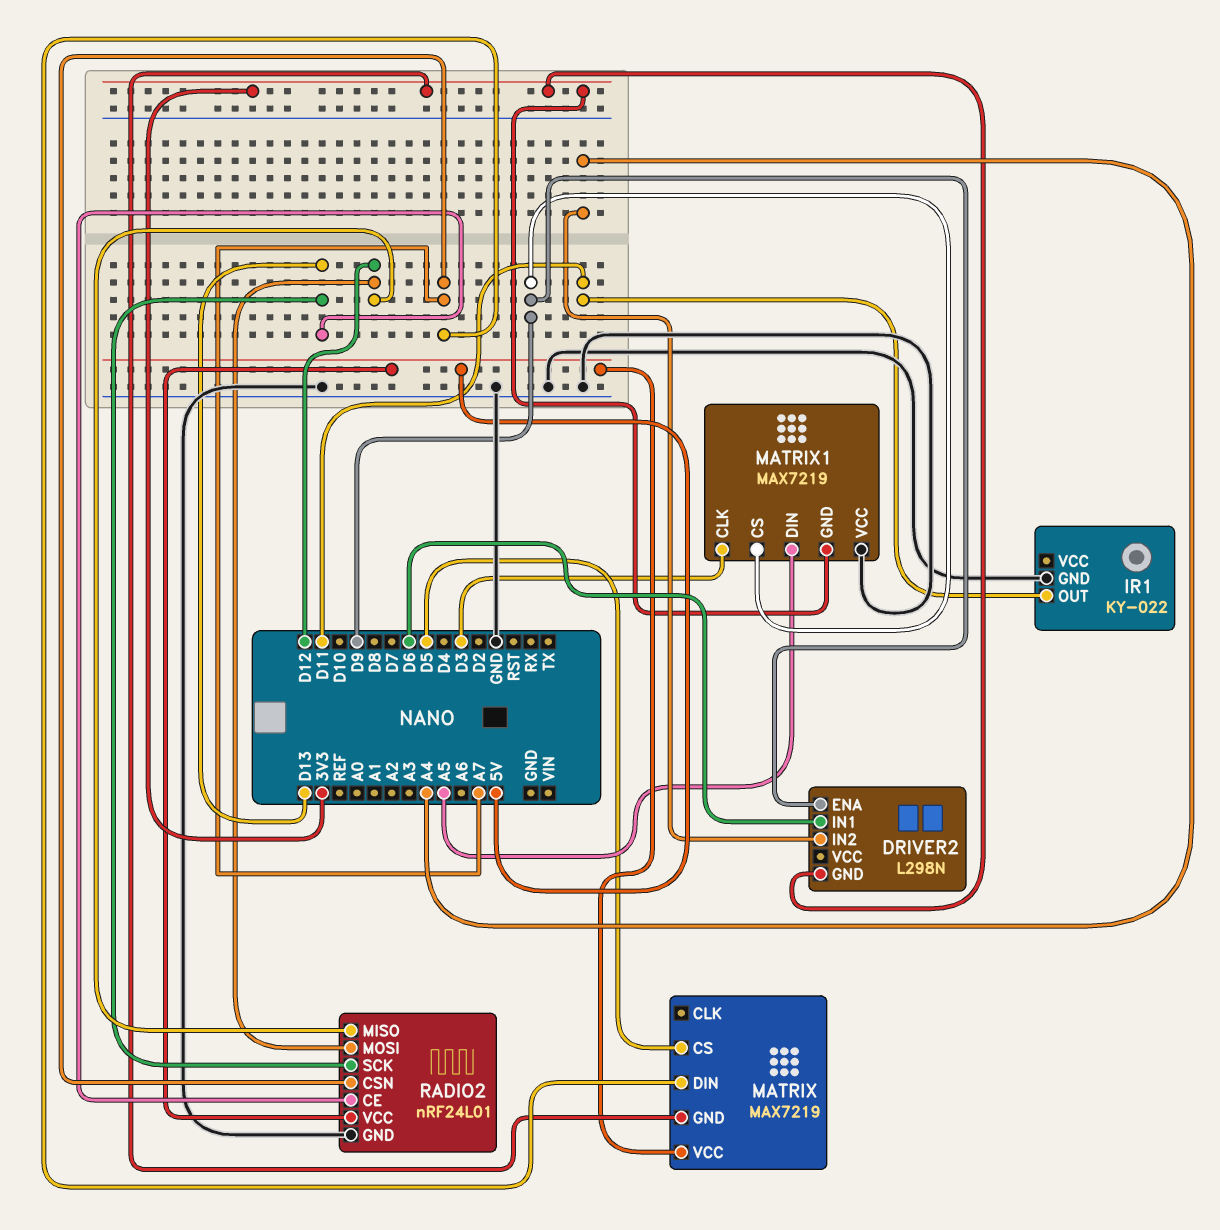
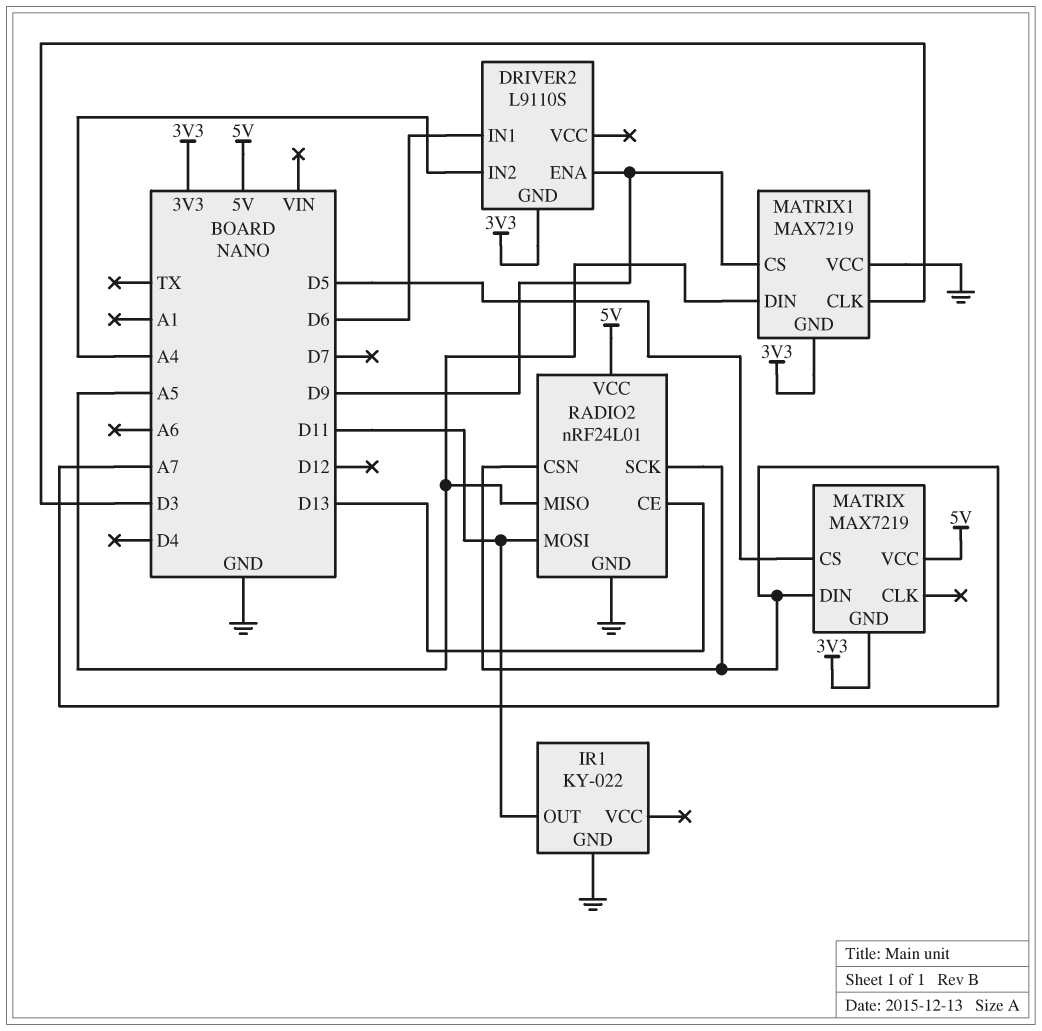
DRIVER2: L298N -> L9110S
RADIO2 pin MISO: D12 -> A5
RADIO2 pin MOSI: D12 -> D11
RADIO2 pin SCK: D13 -> A7

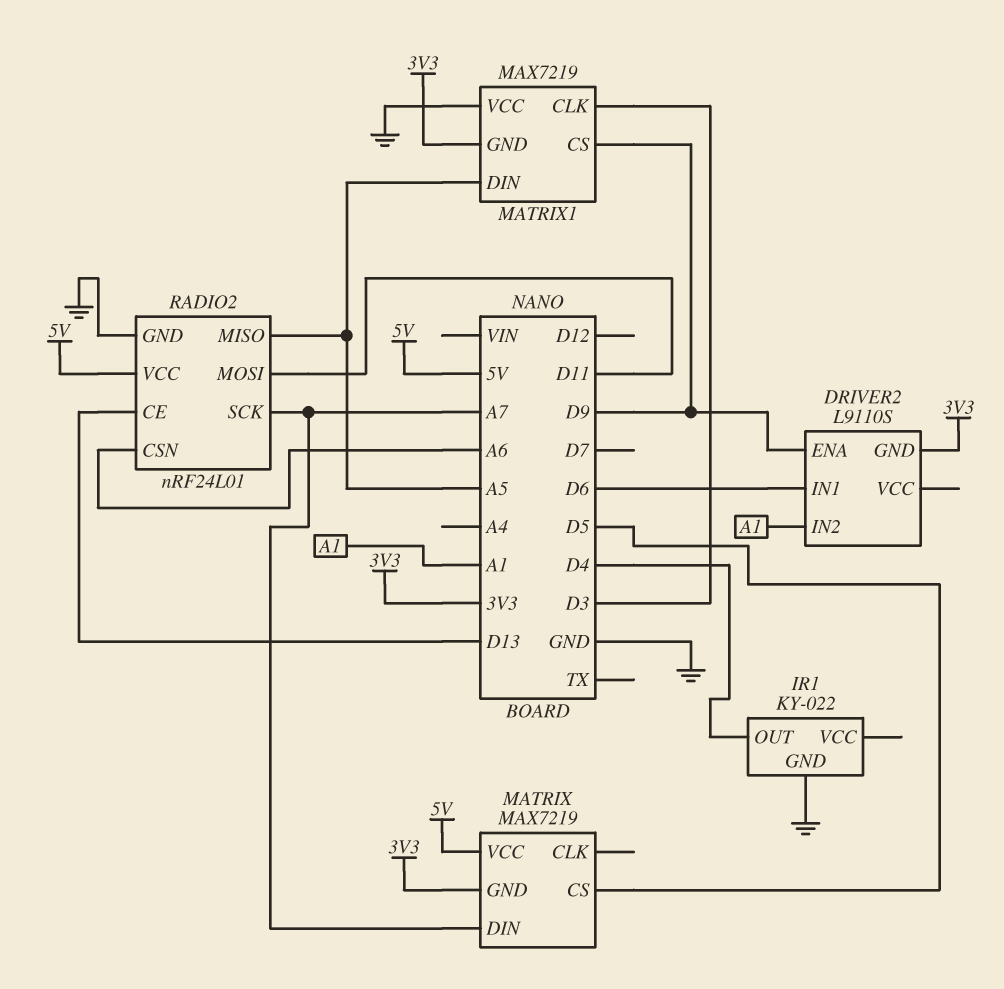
DRIVER2 pin IN2: A4 -> A1
IR1 pin OUT: D11 -> D4
RADIO2 pin CSN: A7 -> A6

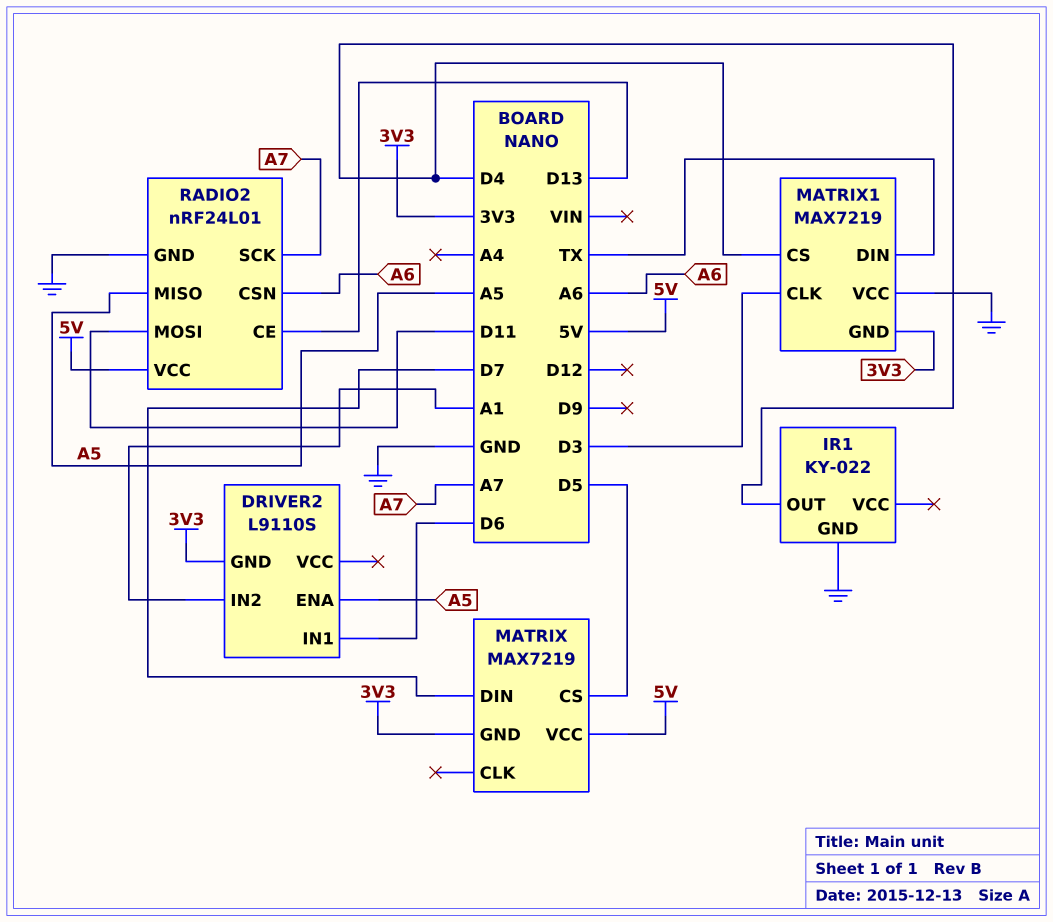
DRIVER2 pin ENA: D9 -> A5
MATRIX pin DIN: A7 -> D7
MATRIX1 pin CS: D9 -> D4
MATRIX1 pin DIN: A5 -> TX

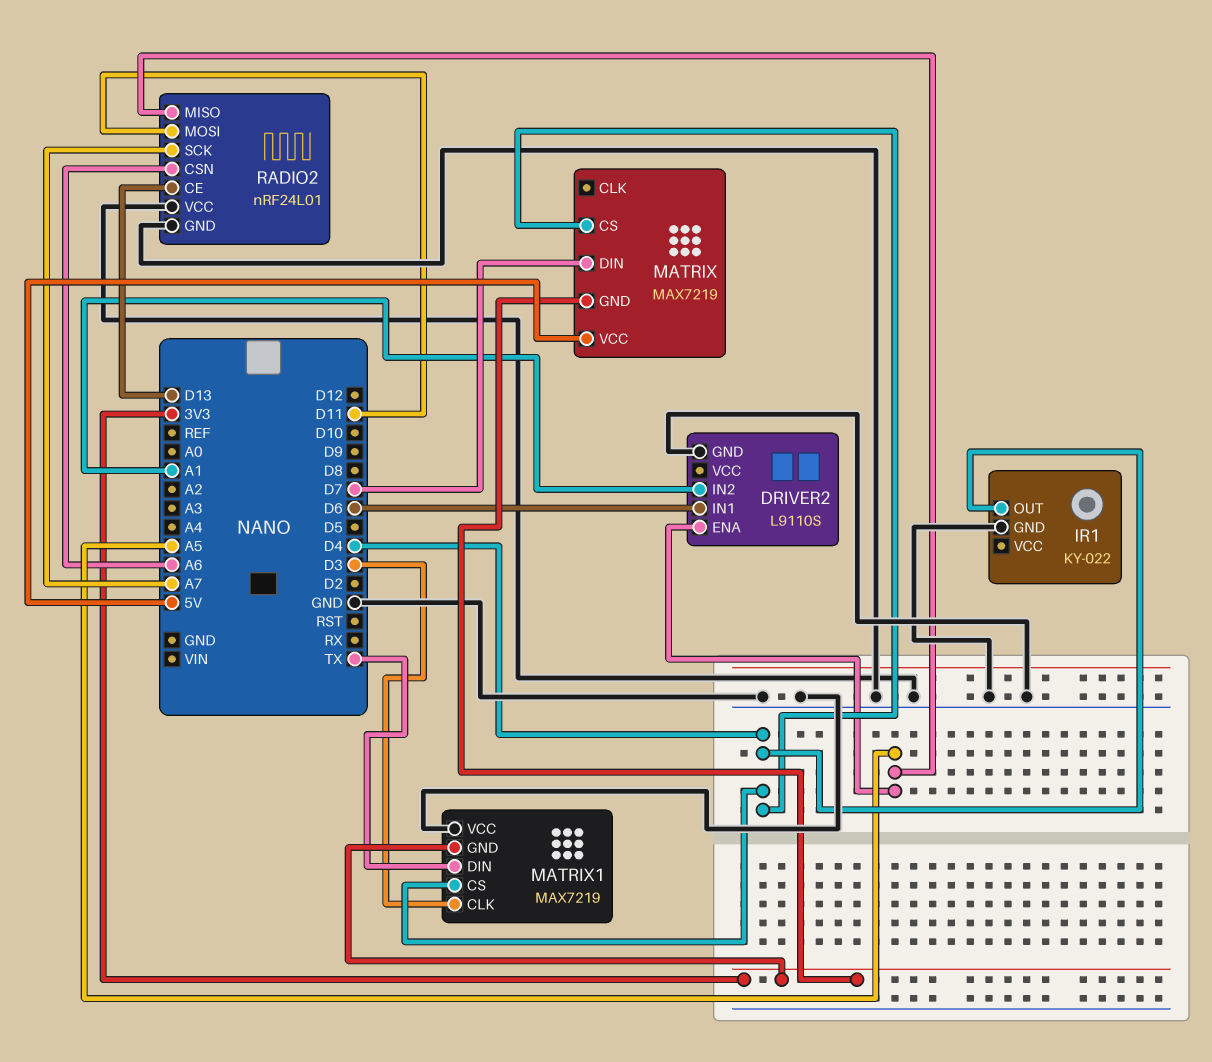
DRIVER2 pin GND: 3V3 -> GND
MATRIX pin CS: D5 -> D4
RADIO2 pin VCC: 5V -> GND

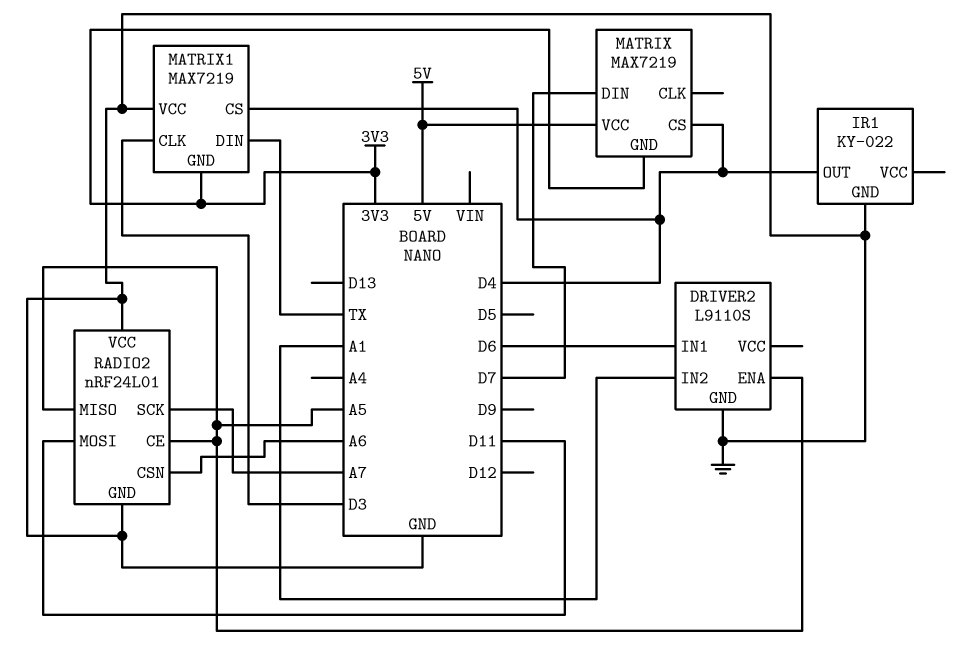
RADIO2 pin CE: D13 -> A5

